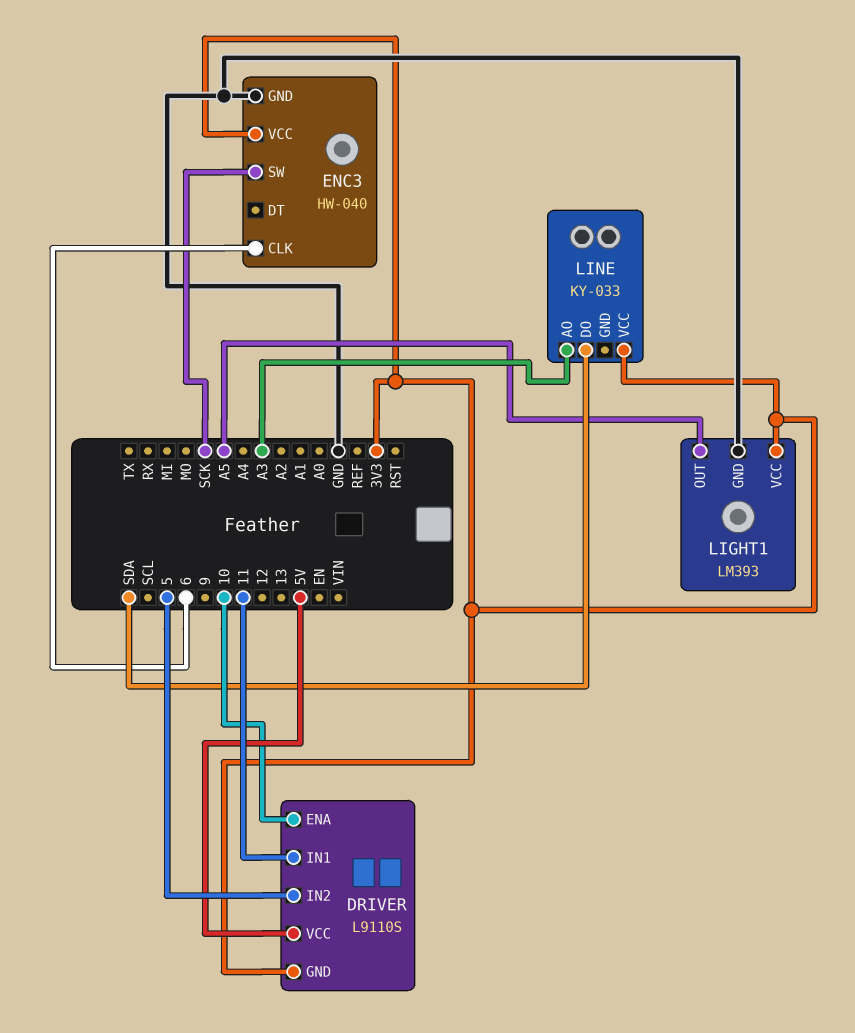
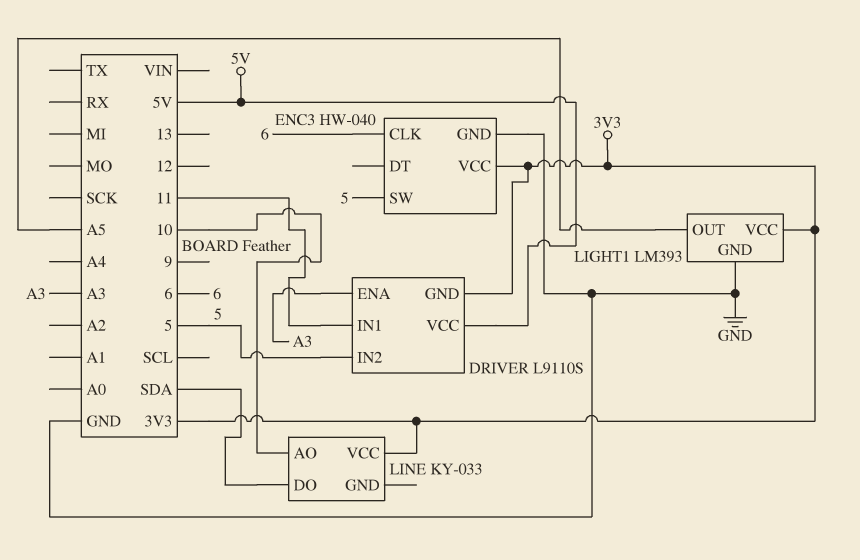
DRIVER pin ENA: 10 -> A3
ENC3 pin SW: SCK -> 5
LINE pin AO: A3 -> 10

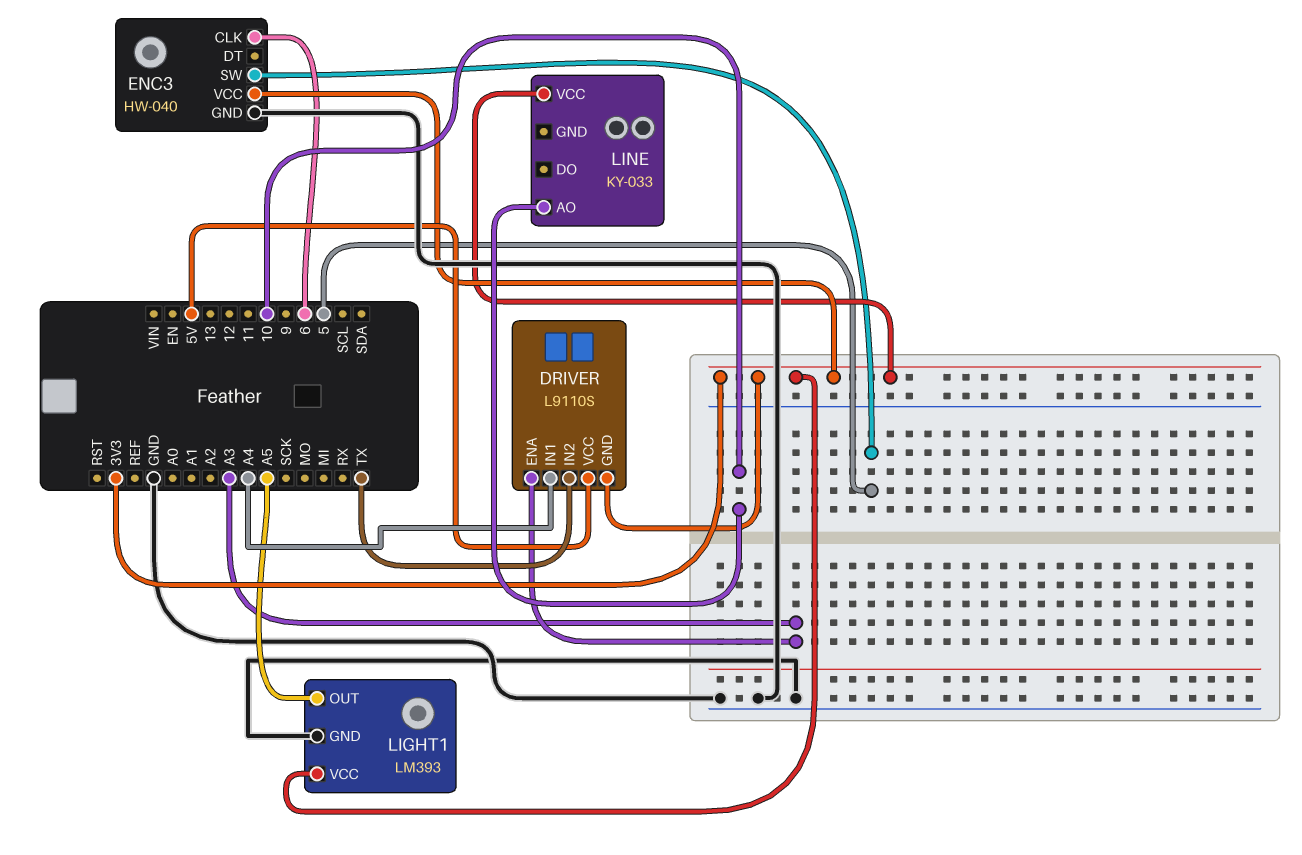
DRIVER pin IN1: 11 -> A4
DRIVER pin IN2: 5 -> TX
LINE pin DO: SDA -> none

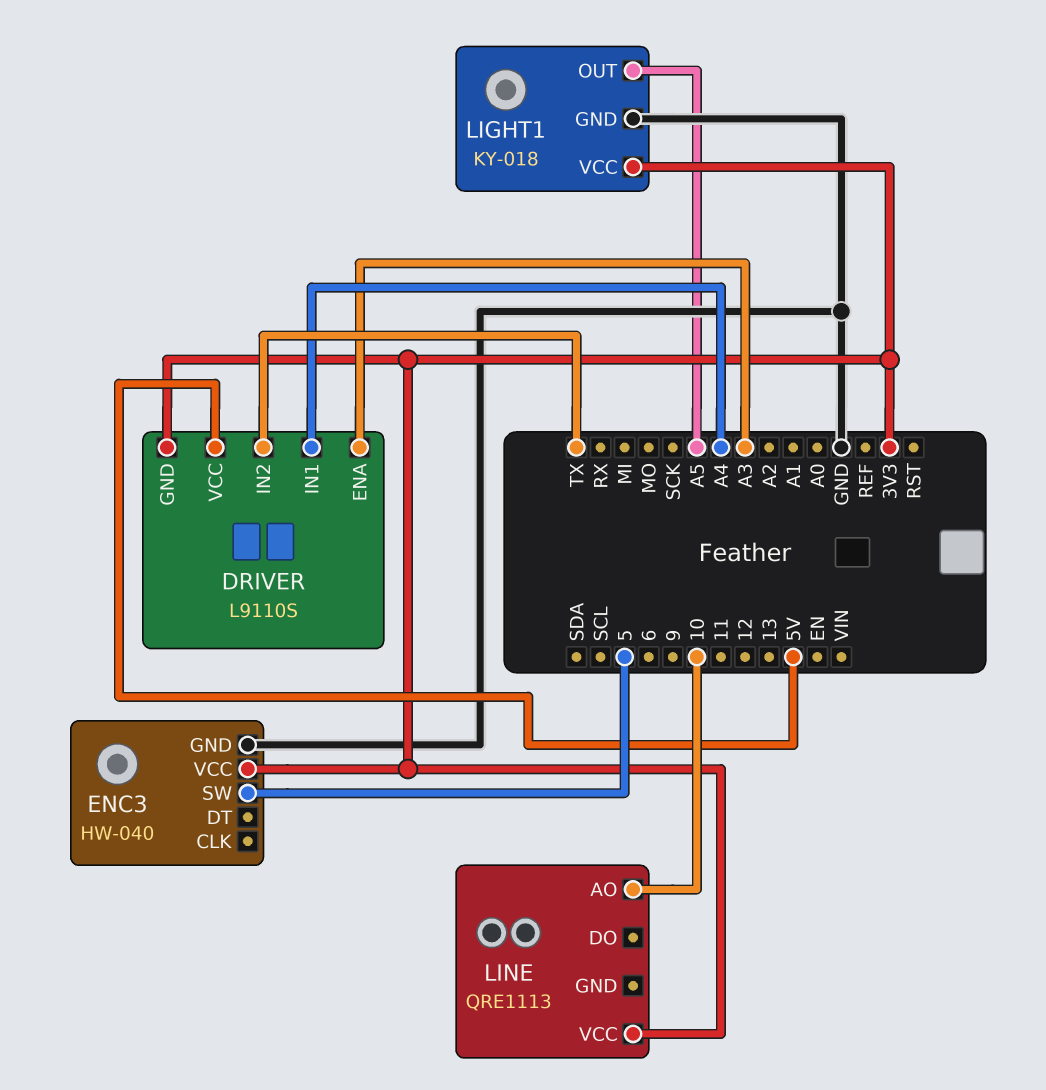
ENC3 pin CLK: 6 -> none
LIGHT1: LM393 -> KY-018
LINE: KY-033 -> QRE1113

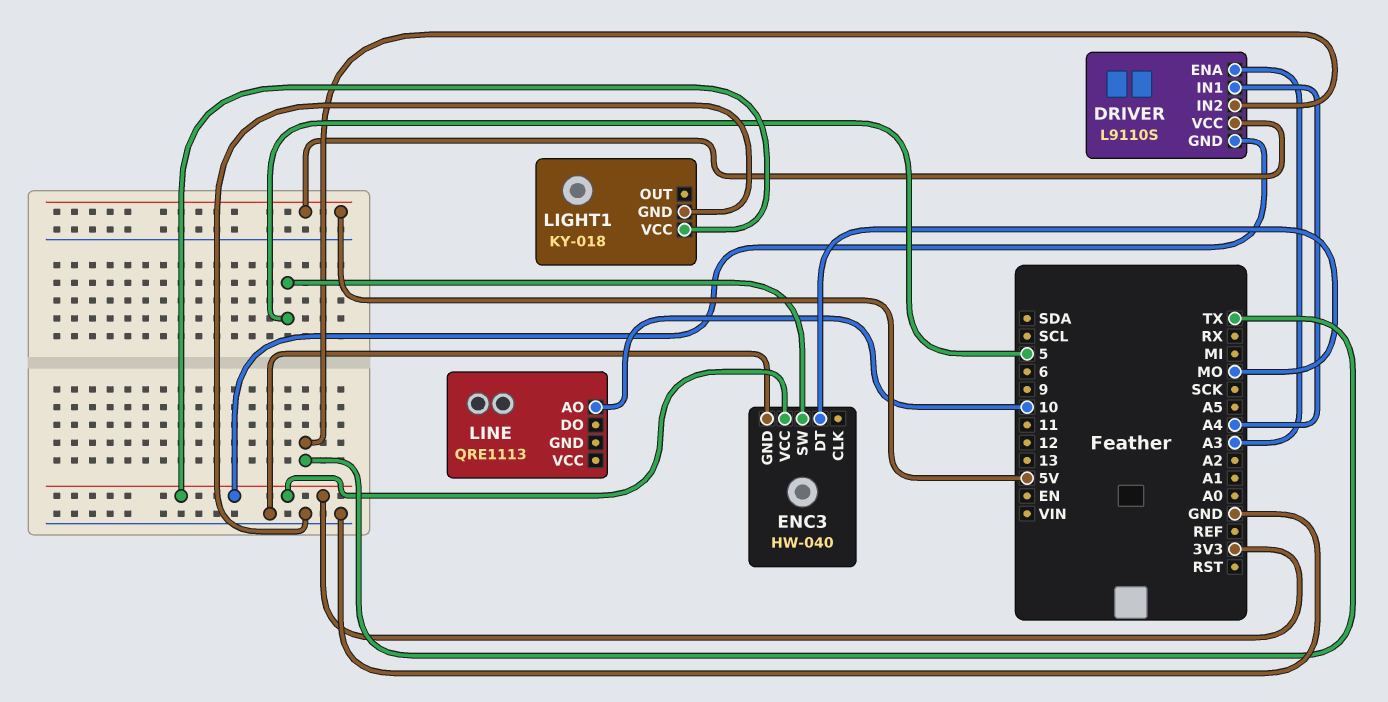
ENC3 pin DT: none -> MO
LIGHT1 pin OUT: A5 -> none
LINE pin VCC: 3V3 -> none

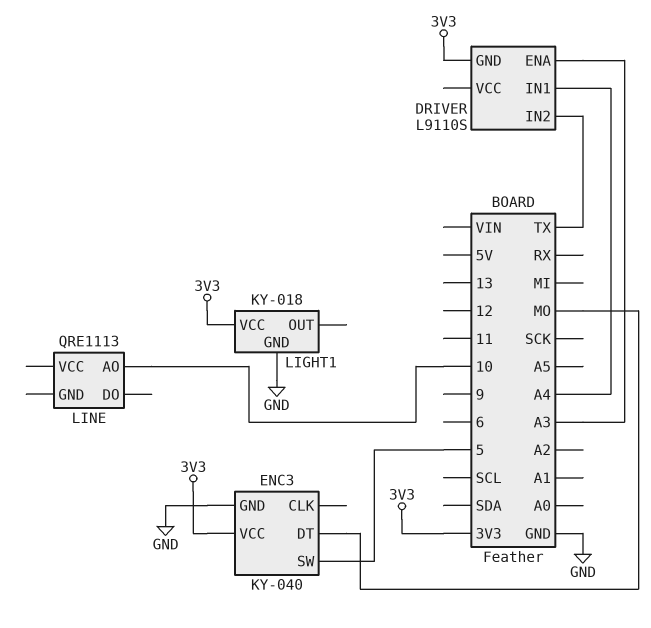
DRIVER pin VCC: 5V -> none
ENC3: HW-040 -> KY-040

